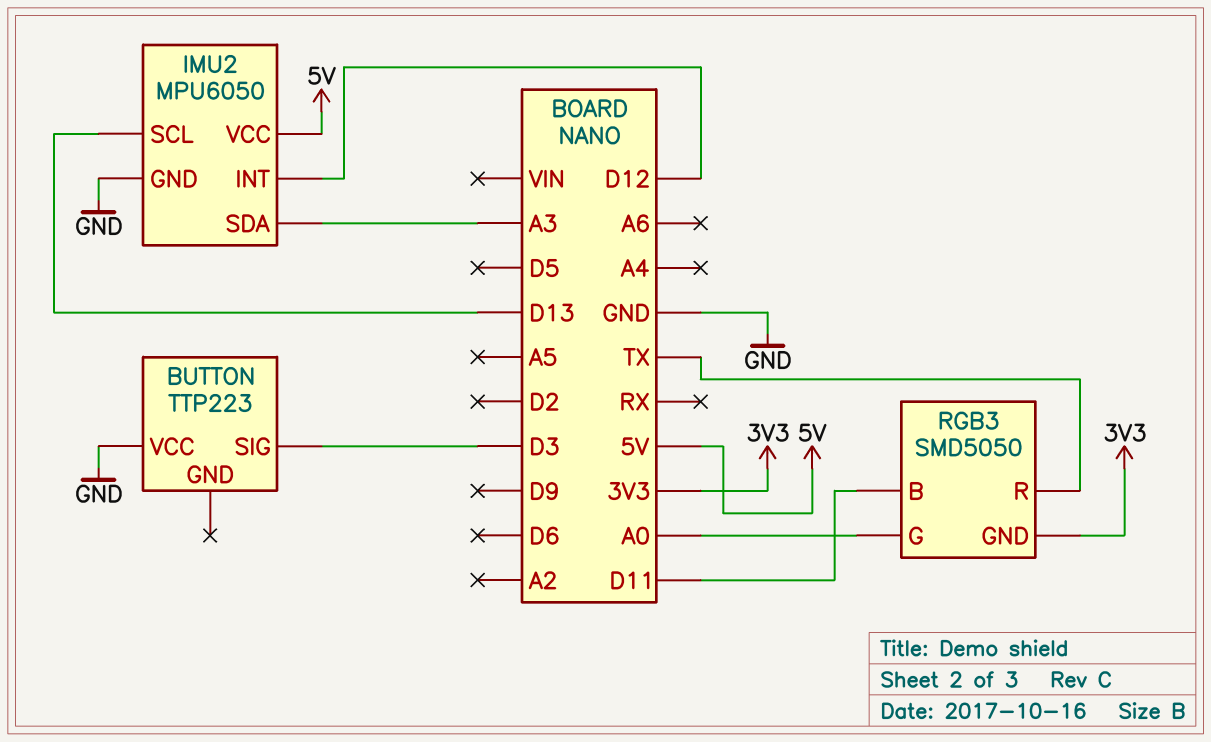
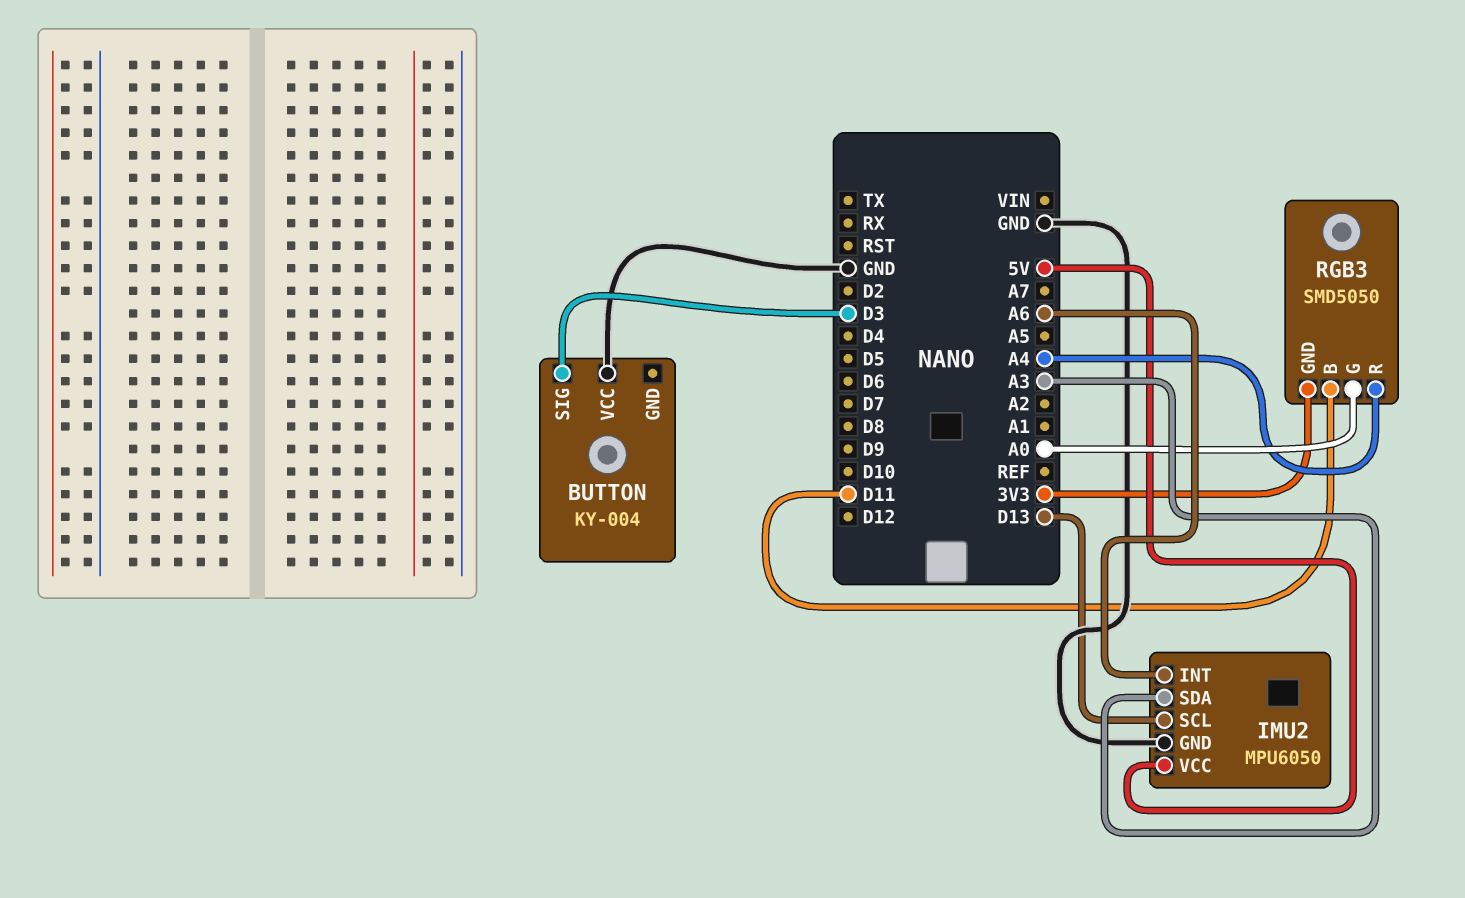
BUTTON: TTP223 -> KY-004
IMU2 pin INT: D12 -> A6
RGB3 pin R: TX -> A4

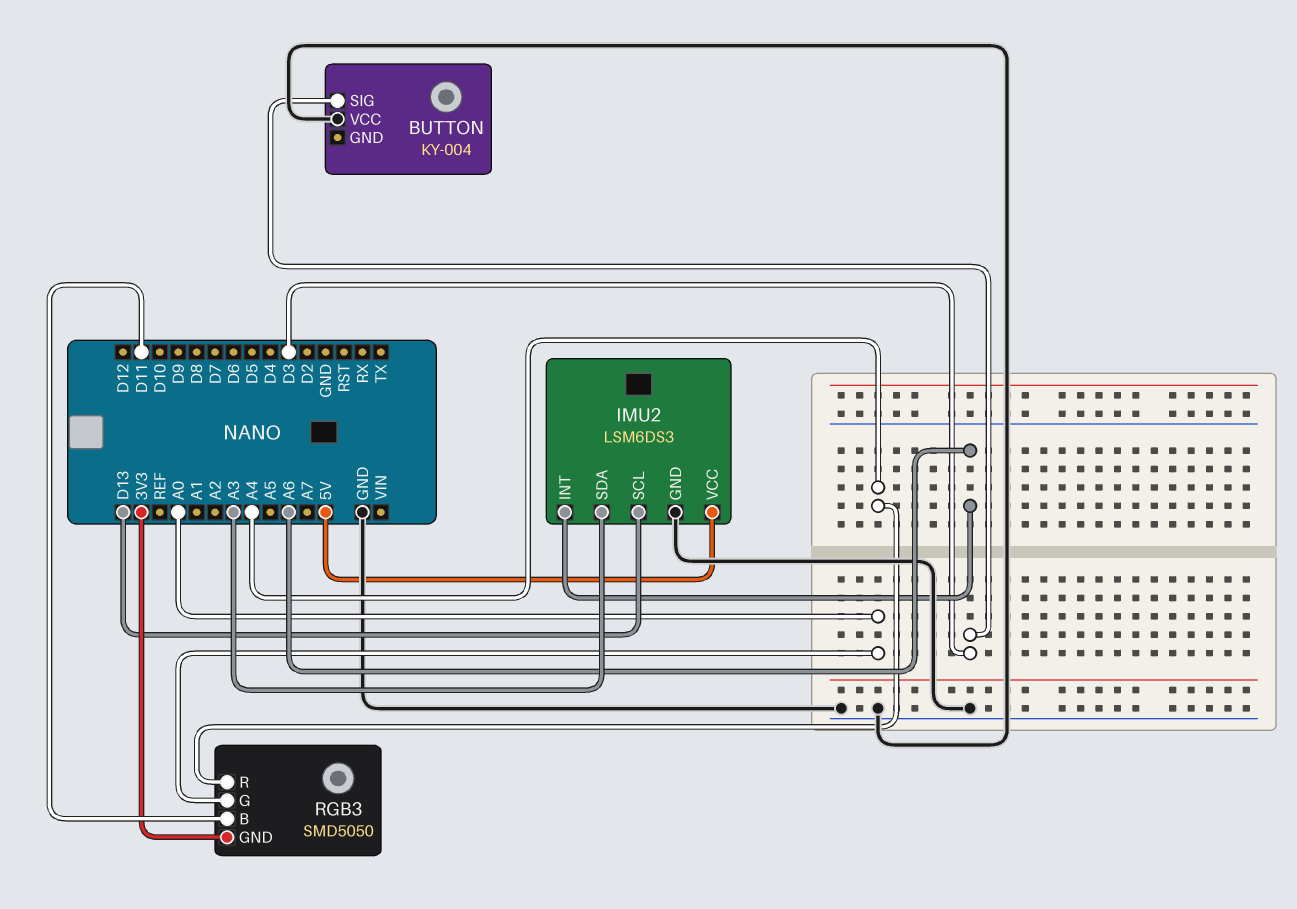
IMU2: MPU6050 -> LSM6DS3

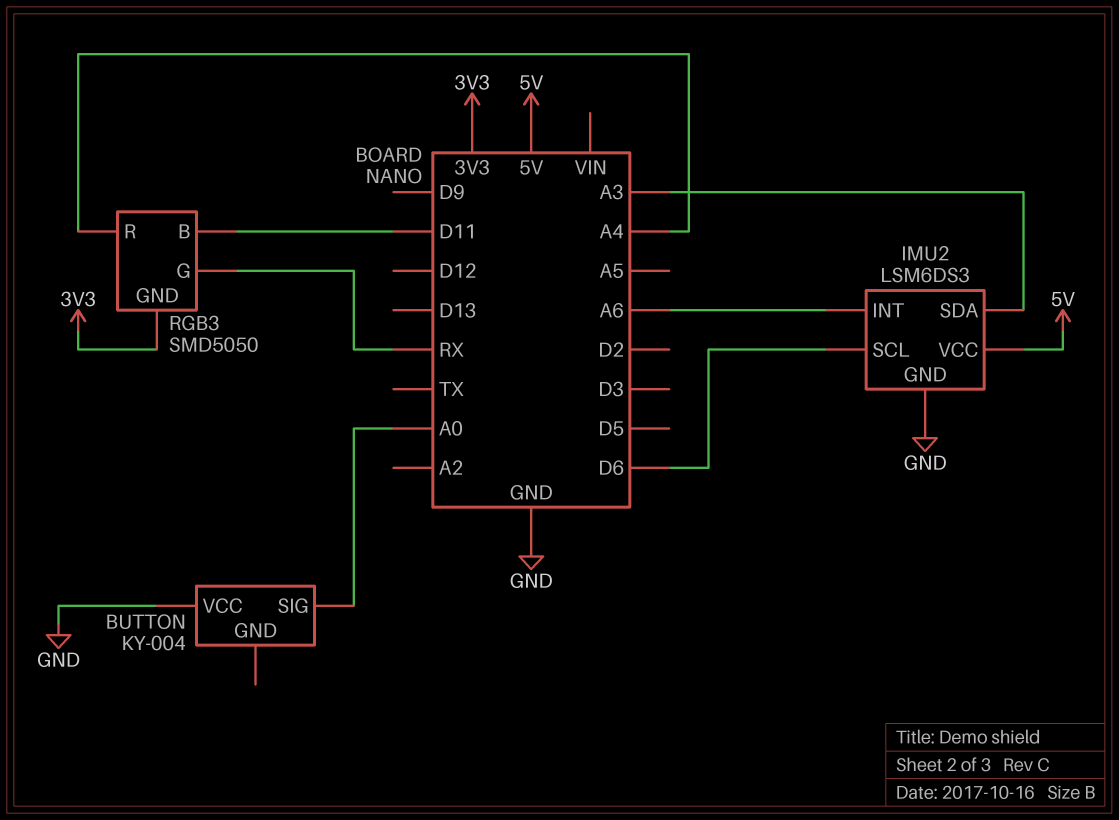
BUTTON pin SIG: D3 -> A0
IMU2 pin SCL: D13 -> D6
RGB3 pin G: A0 -> RX

